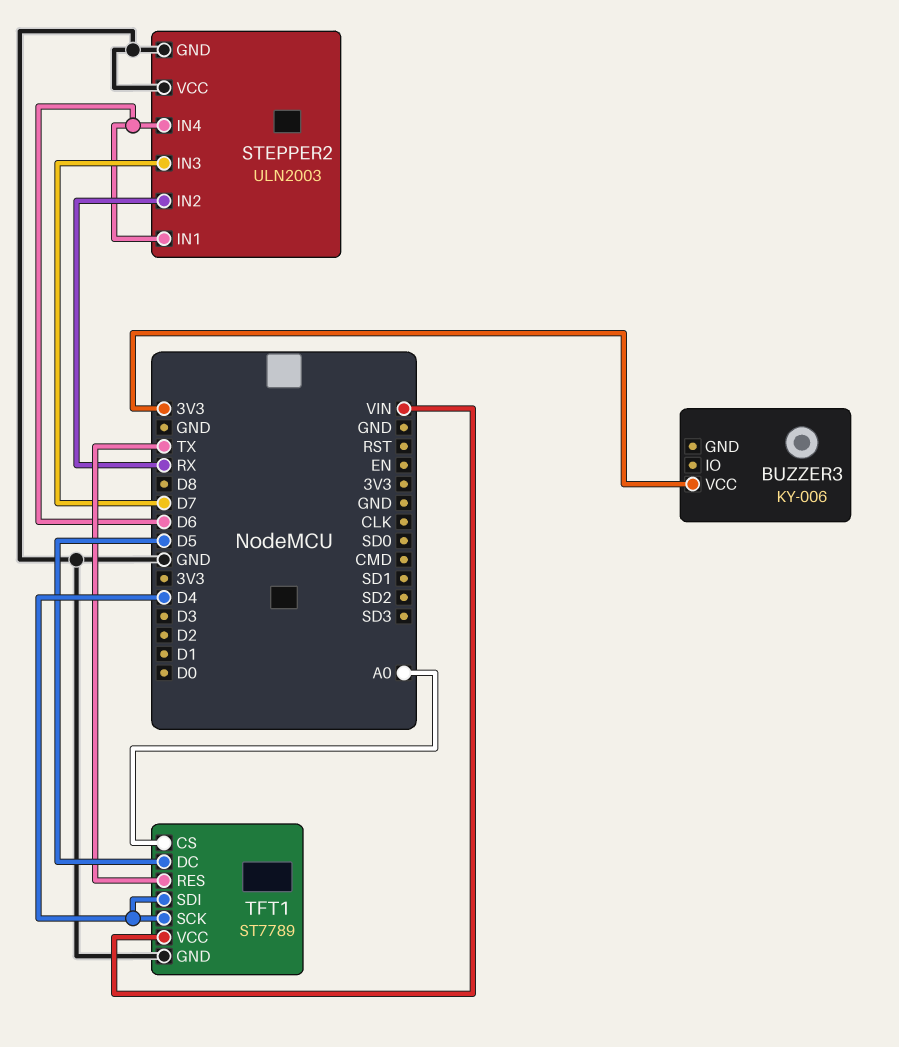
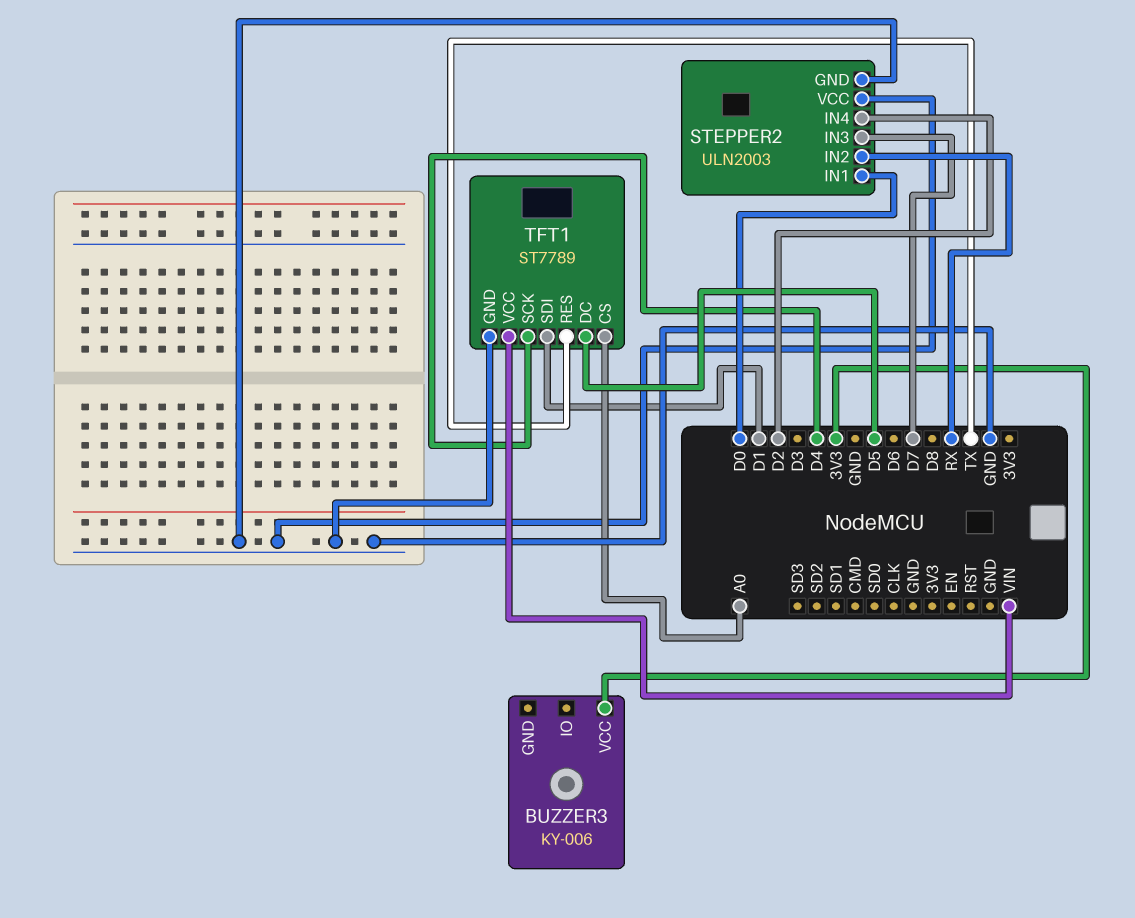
STEPPER2 pin IN1: D6 -> D0
STEPPER2 pin IN4: D6 -> D2
TFT1 pin SDI: D4 -> D1

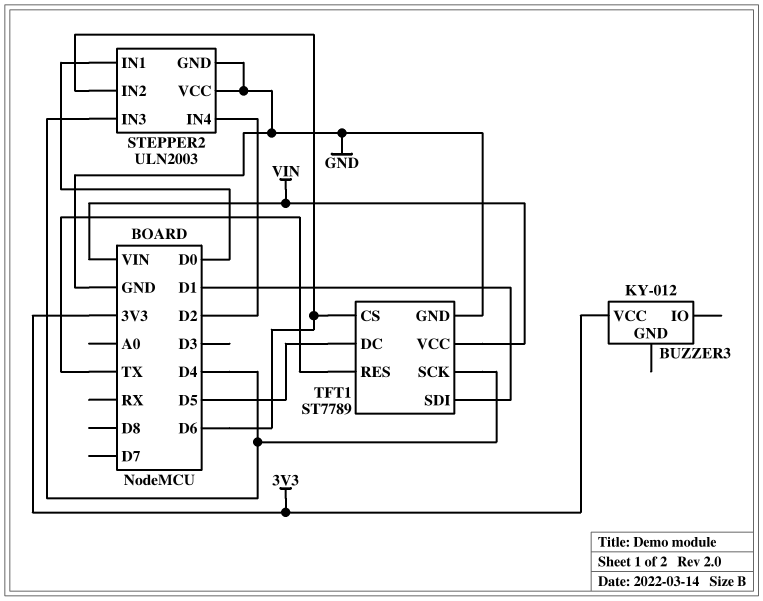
BUZZER3: KY-006 -> KY-012
STEPPER2 pin IN2: RX -> D6
STEPPER2 pin IN3: D7 -> D4
TFT1 pin CS: A0 -> D6

